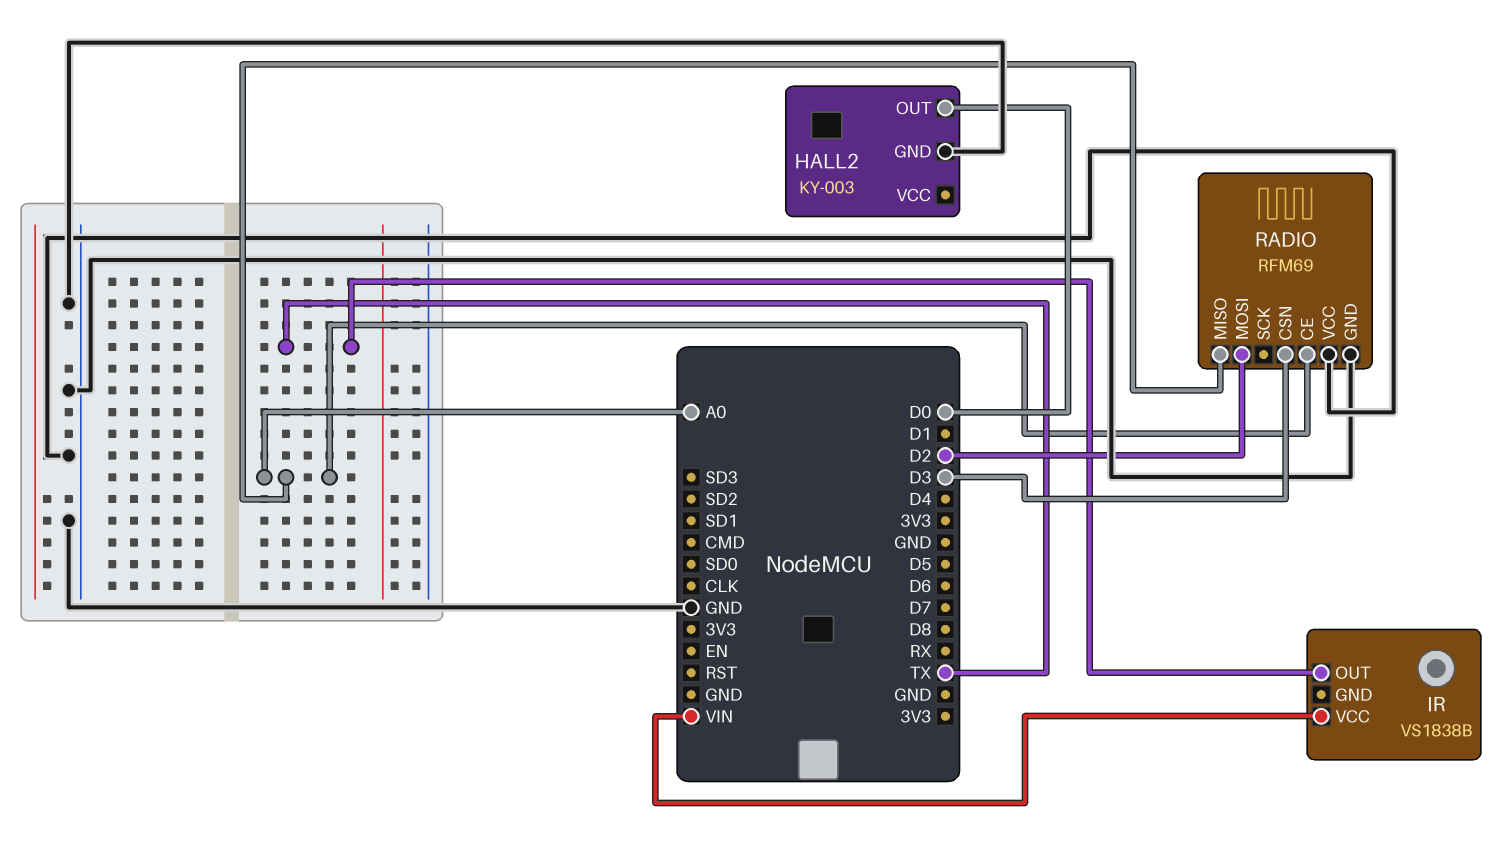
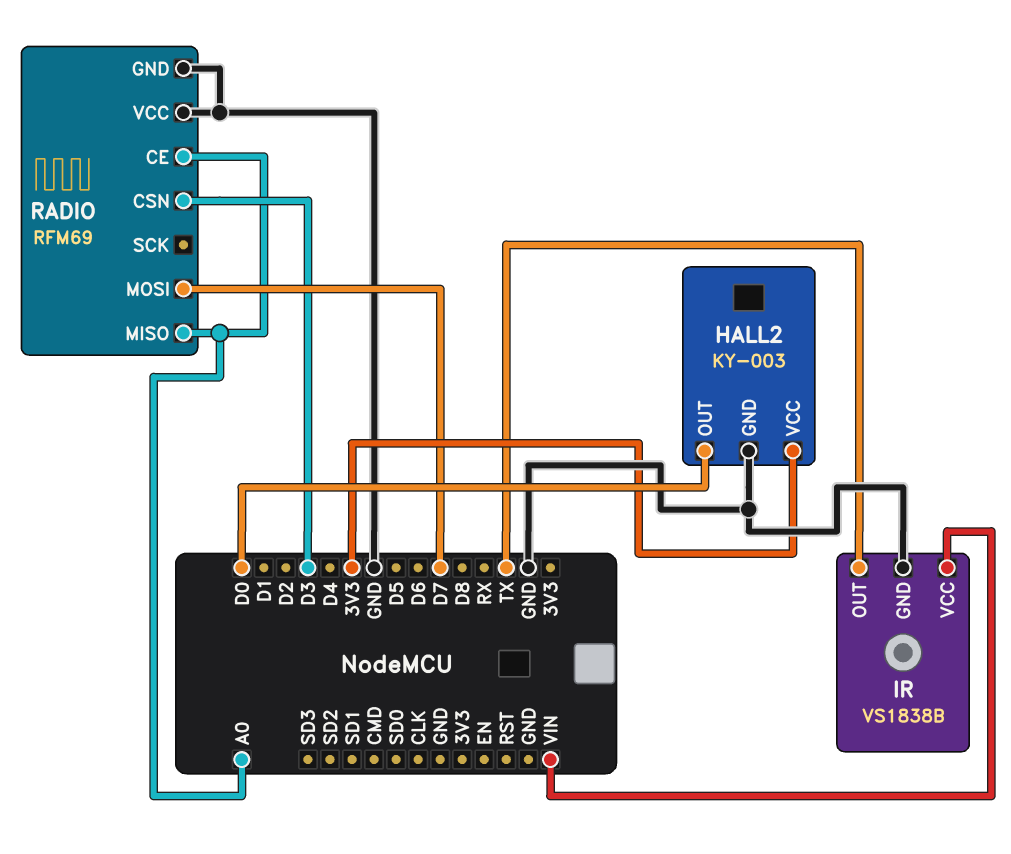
HALL2 pin VCC: none -> 3V3
IR pin GND: none -> GND
RADIO pin MOSI: D2 -> D7

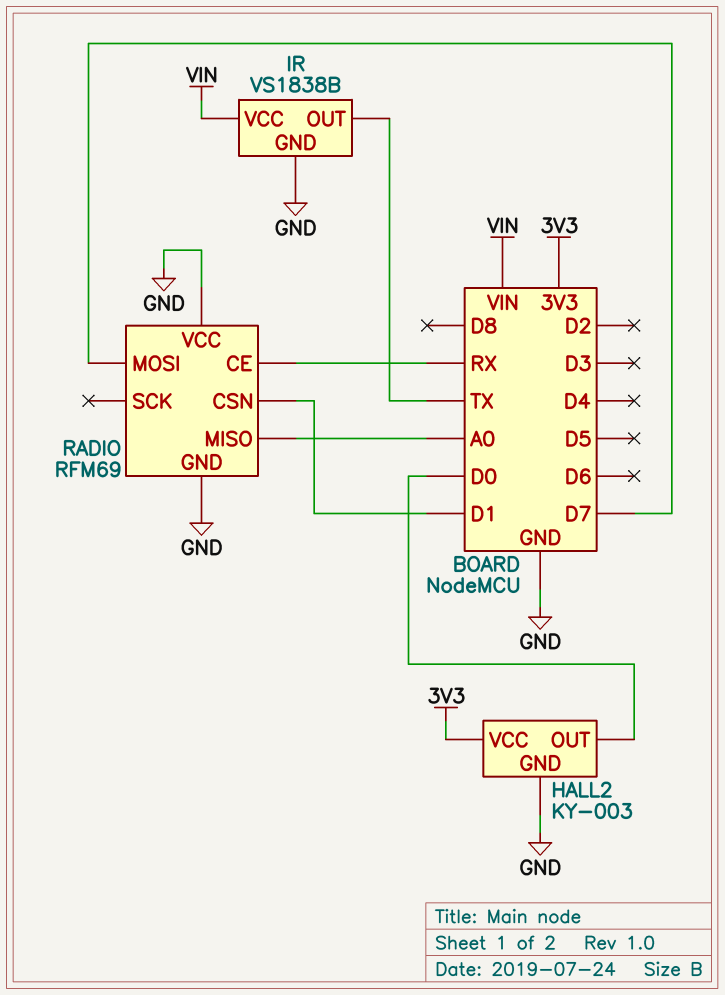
RADIO pin CE: A0 -> RX
RADIO pin CSN: D3 -> D1

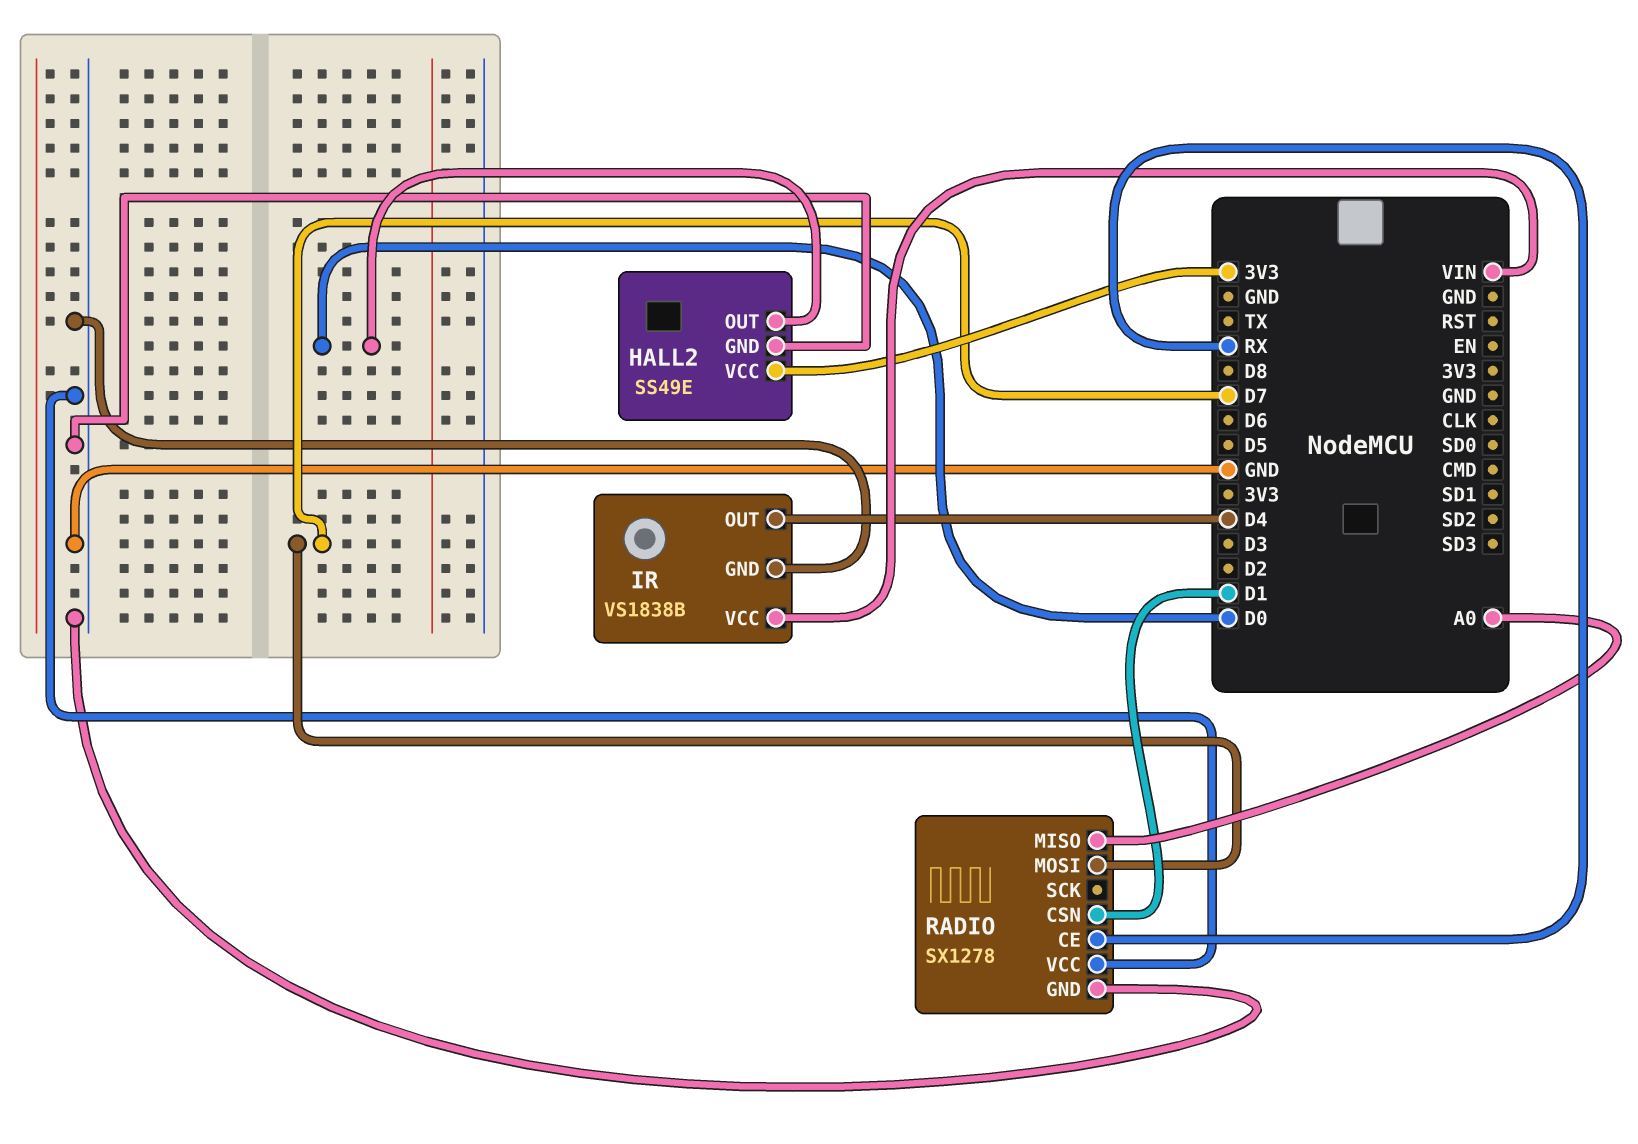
HALL2: KY-003 -> SS49E
IR pin OUT: TX -> D4
RADIO: RFM69 -> SX1278

